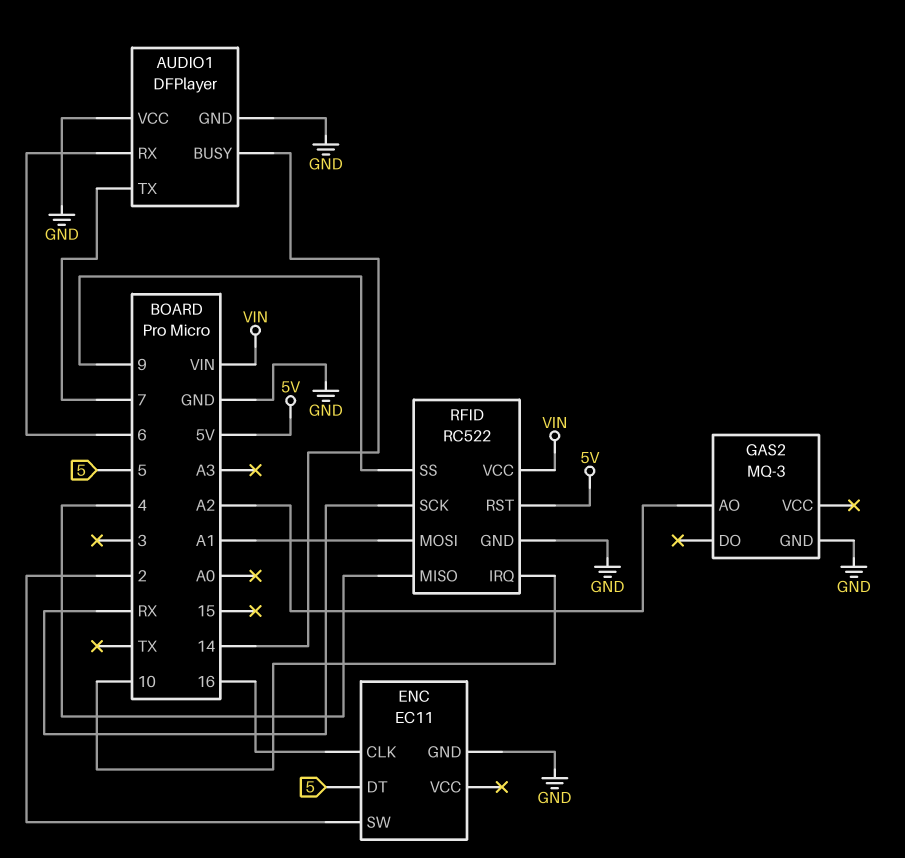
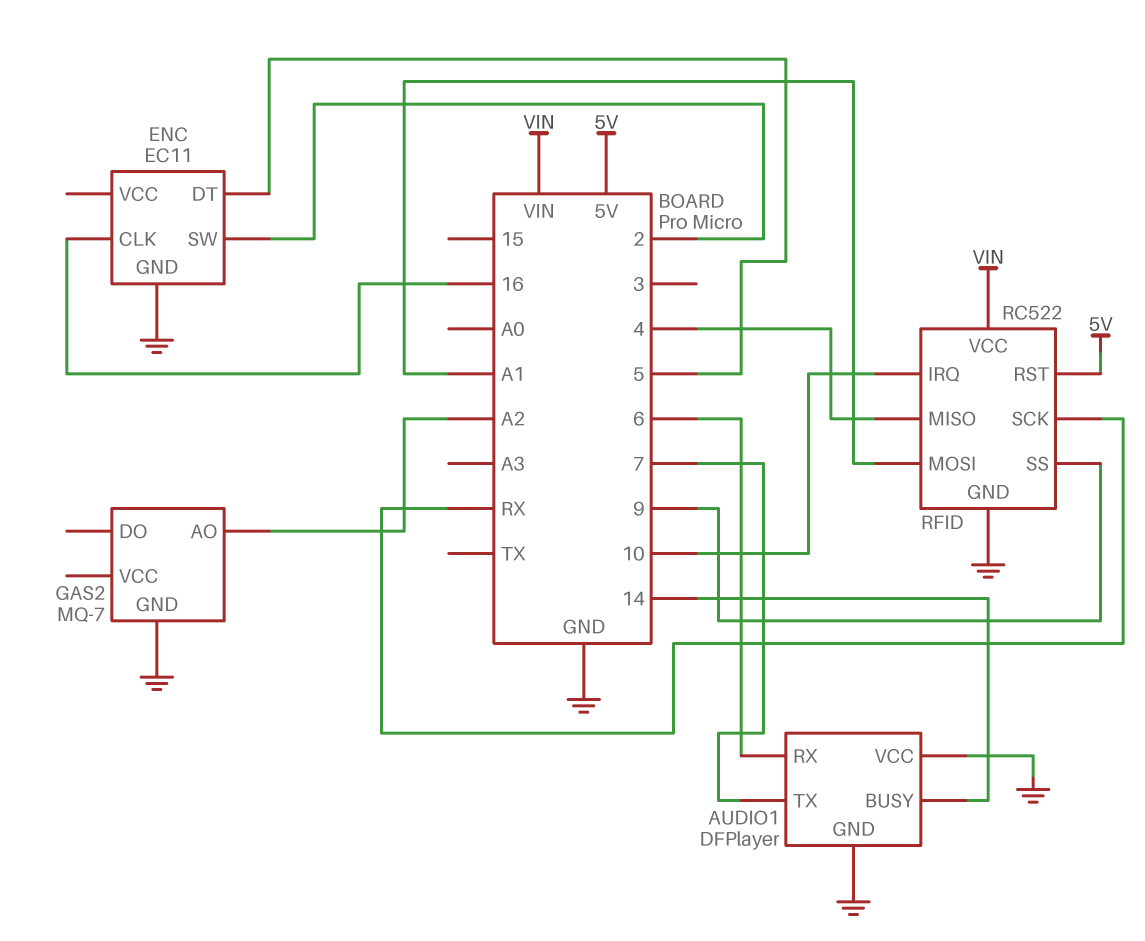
GAS2: MQ-3 -> MQ-7

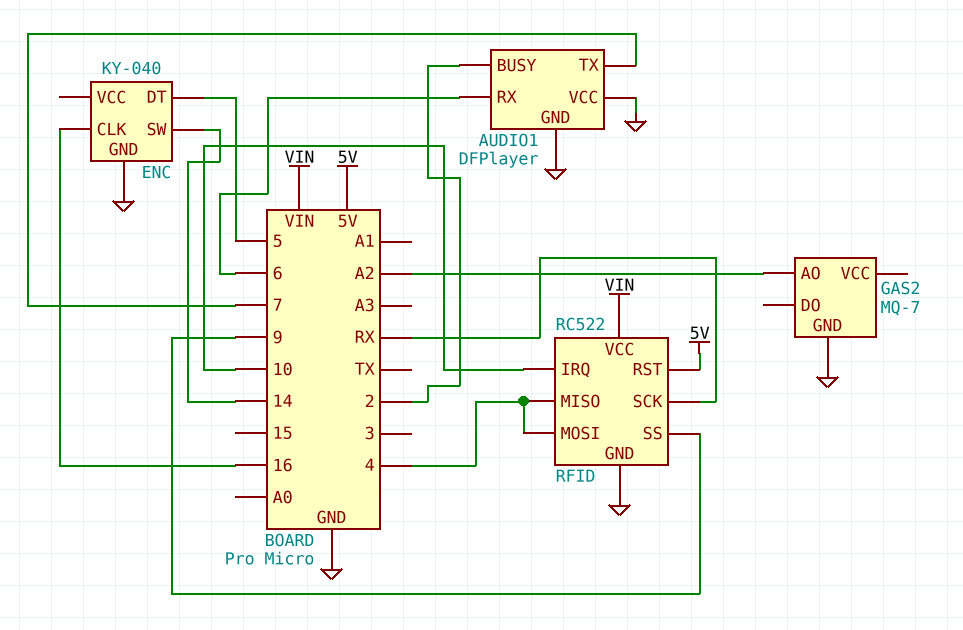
AUDIO1 pin BUSY: 14 -> 2
ENC: EC11 -> KY-040
ENC pin SW: 2 -> 14
RFID pin MOSI: A1 -> 4

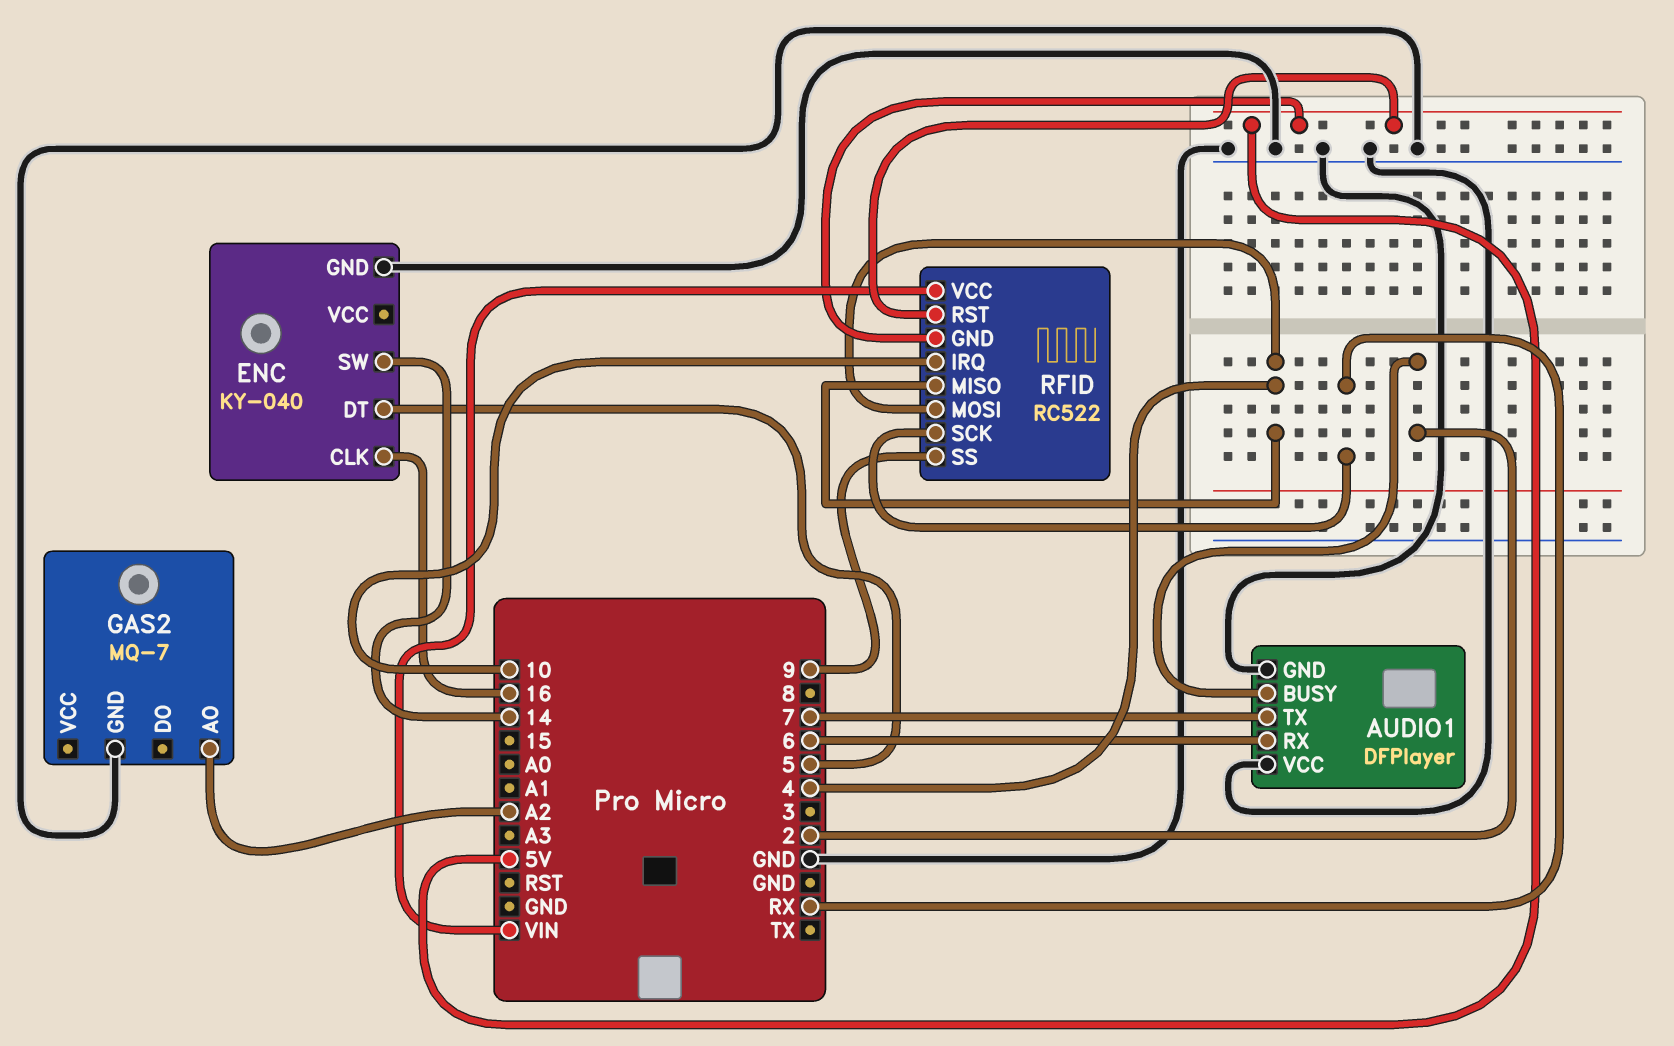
RFID pin GND: GND -> 5V

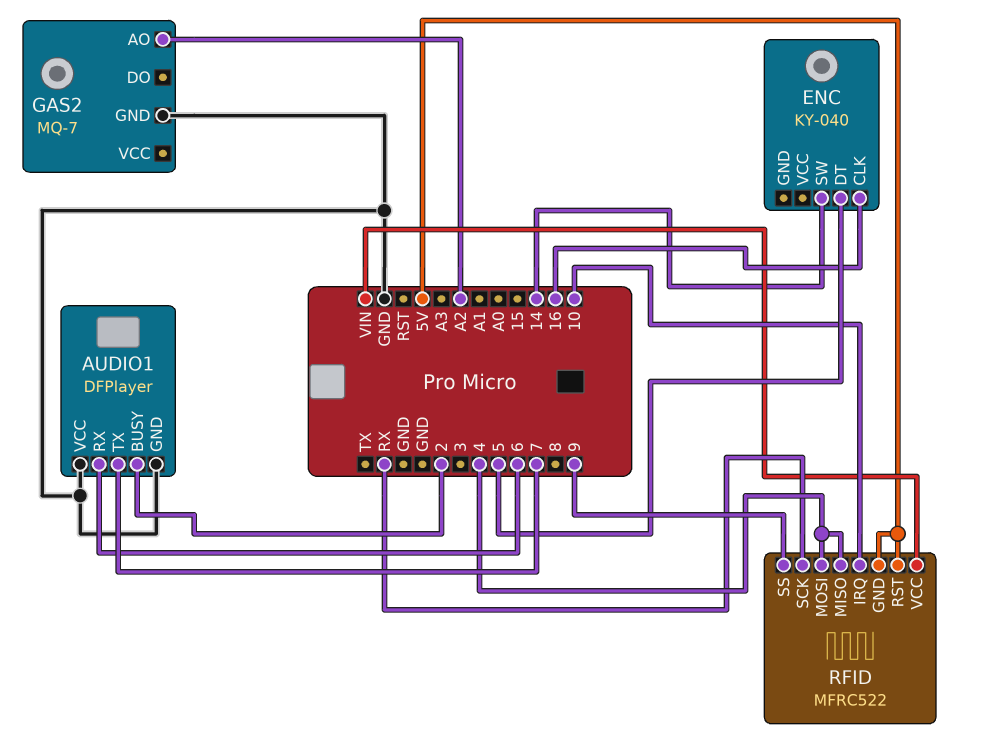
ENC pin GND: GND -> none
RFID: RC522 -> MFRC522

